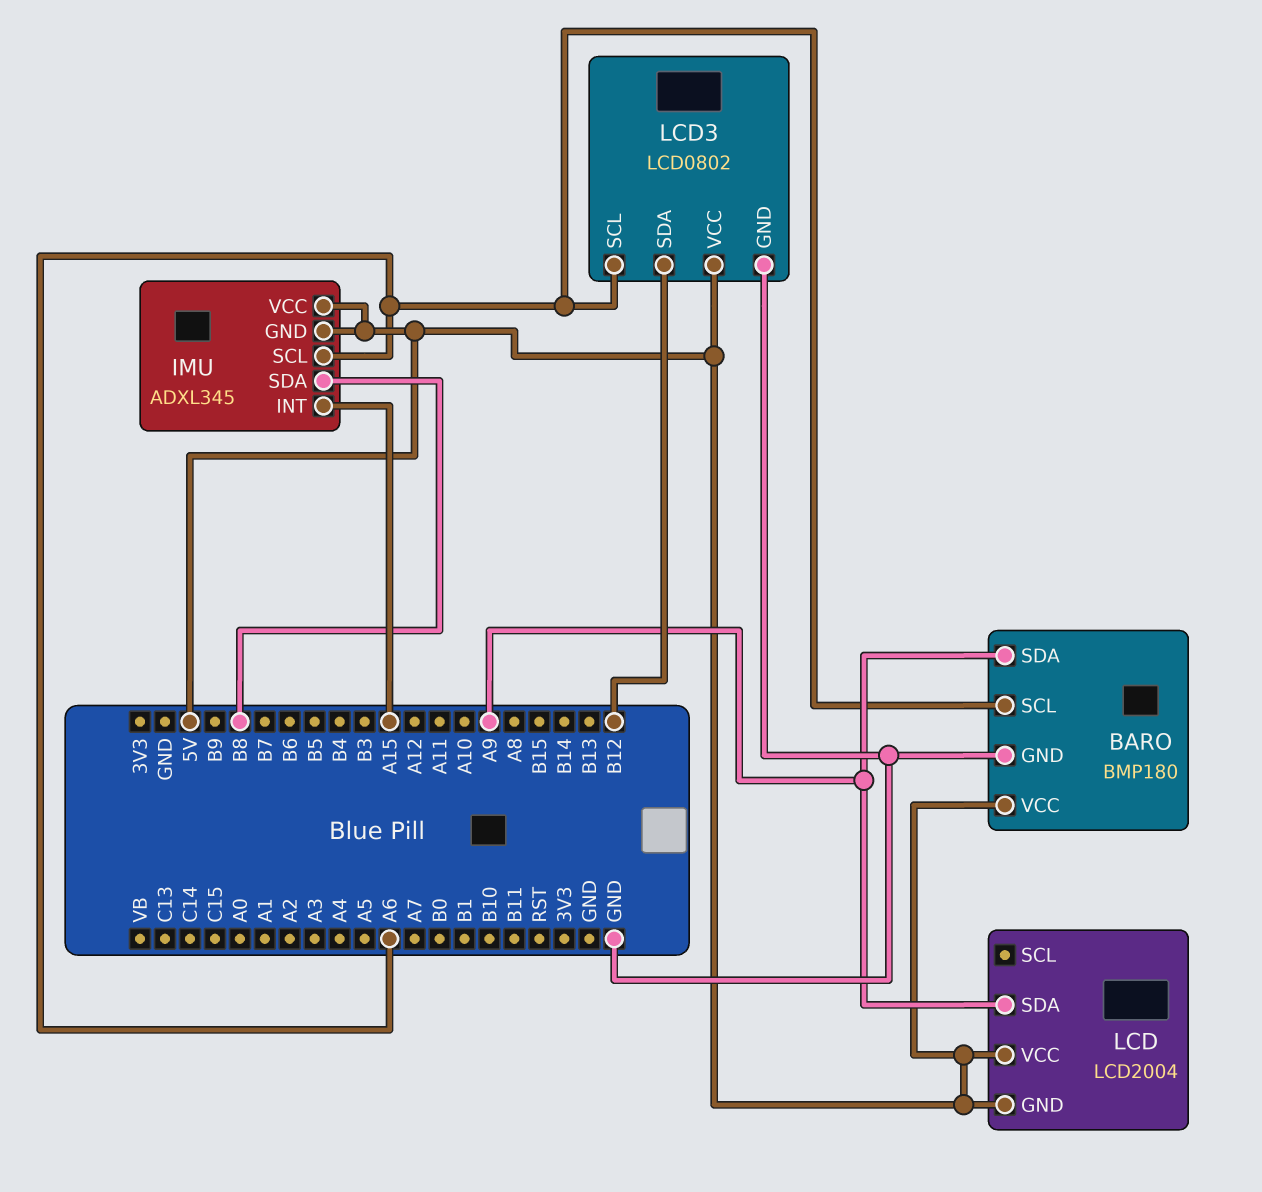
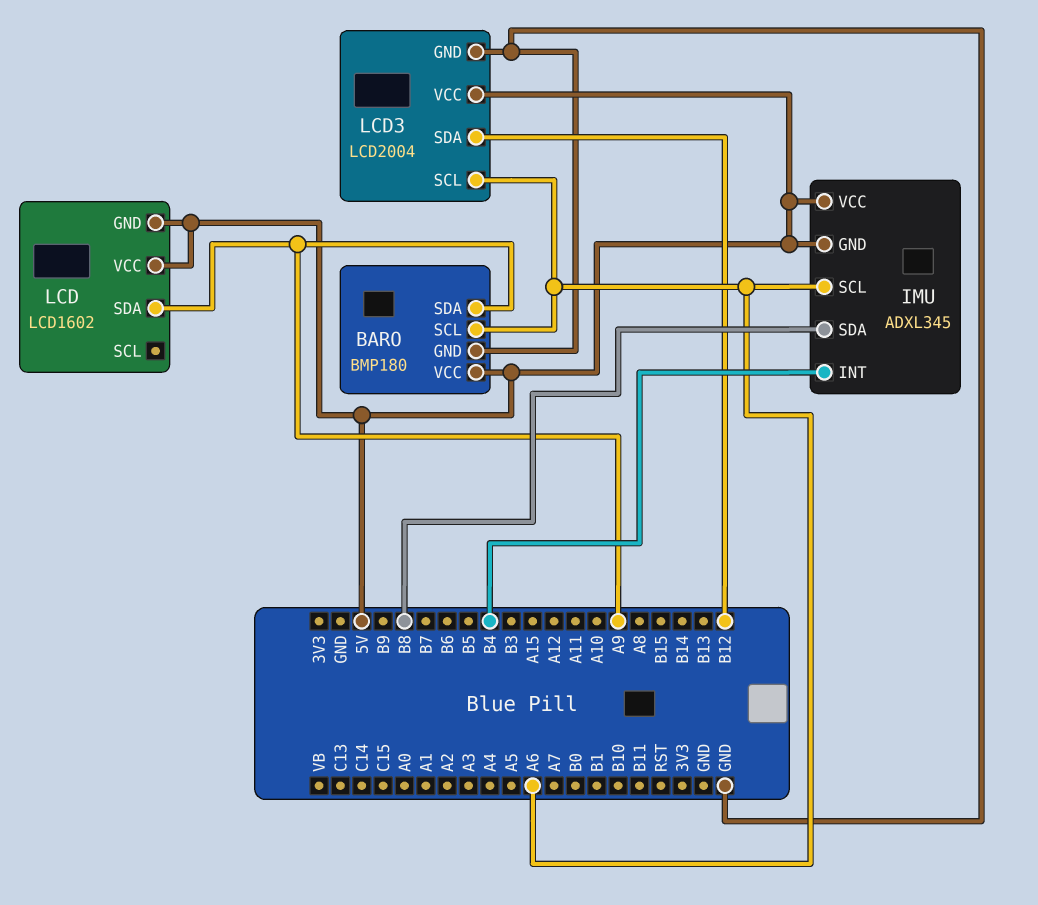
IMU pin INT: A15 -> B4
LCD: LCD2004 -> LCD1602
LCD3: LCD0802 -> LCD2004

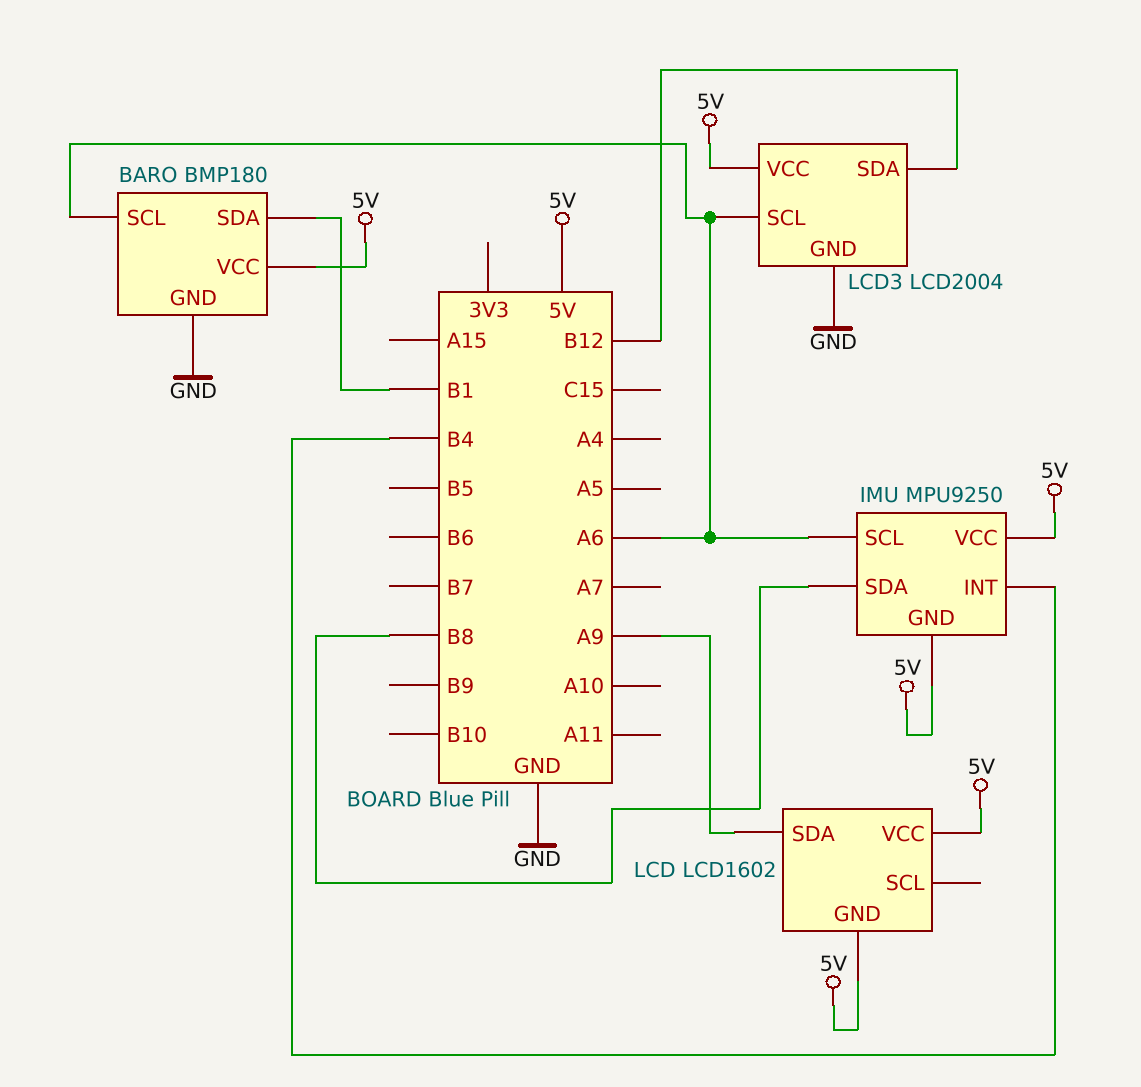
BARO pin SDA: A9 -> B1
IMU: ADXL345 -> MPU9250

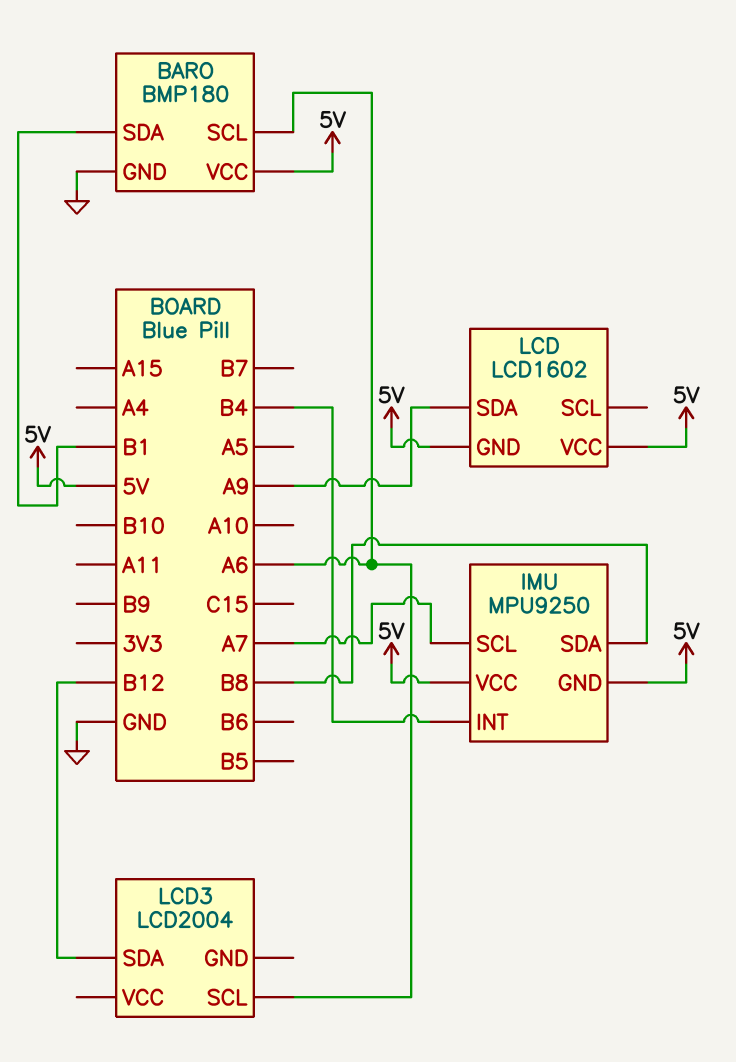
IMU pin SCL: A6 -> A7
LCD3 pin GND: GND -> none
LCD3 pin VCC: 5V -> none

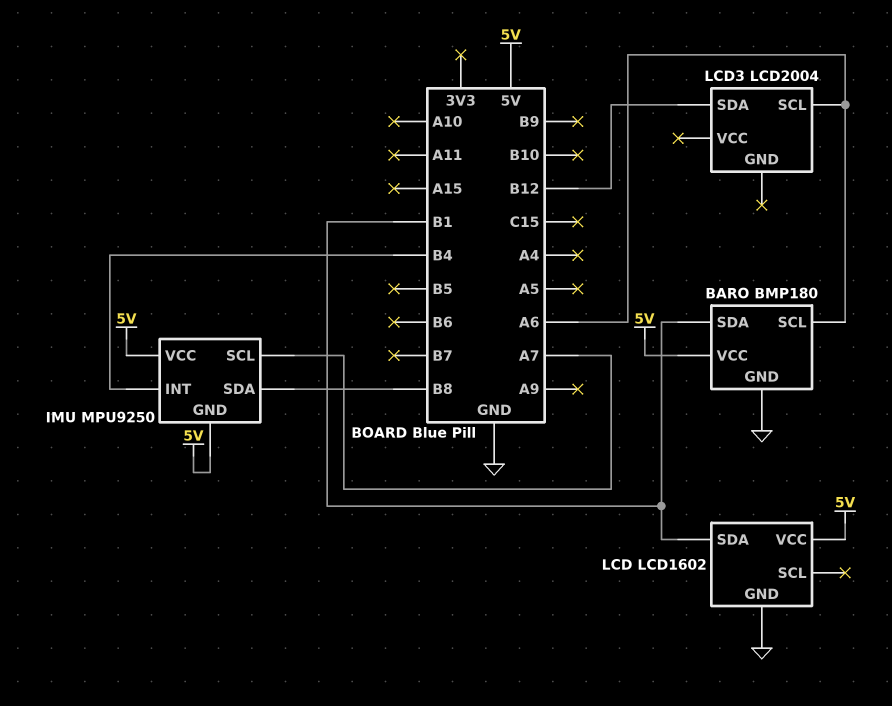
LCD pin GND: 5V -> GND
LCD pin SDA: A9 -> B1

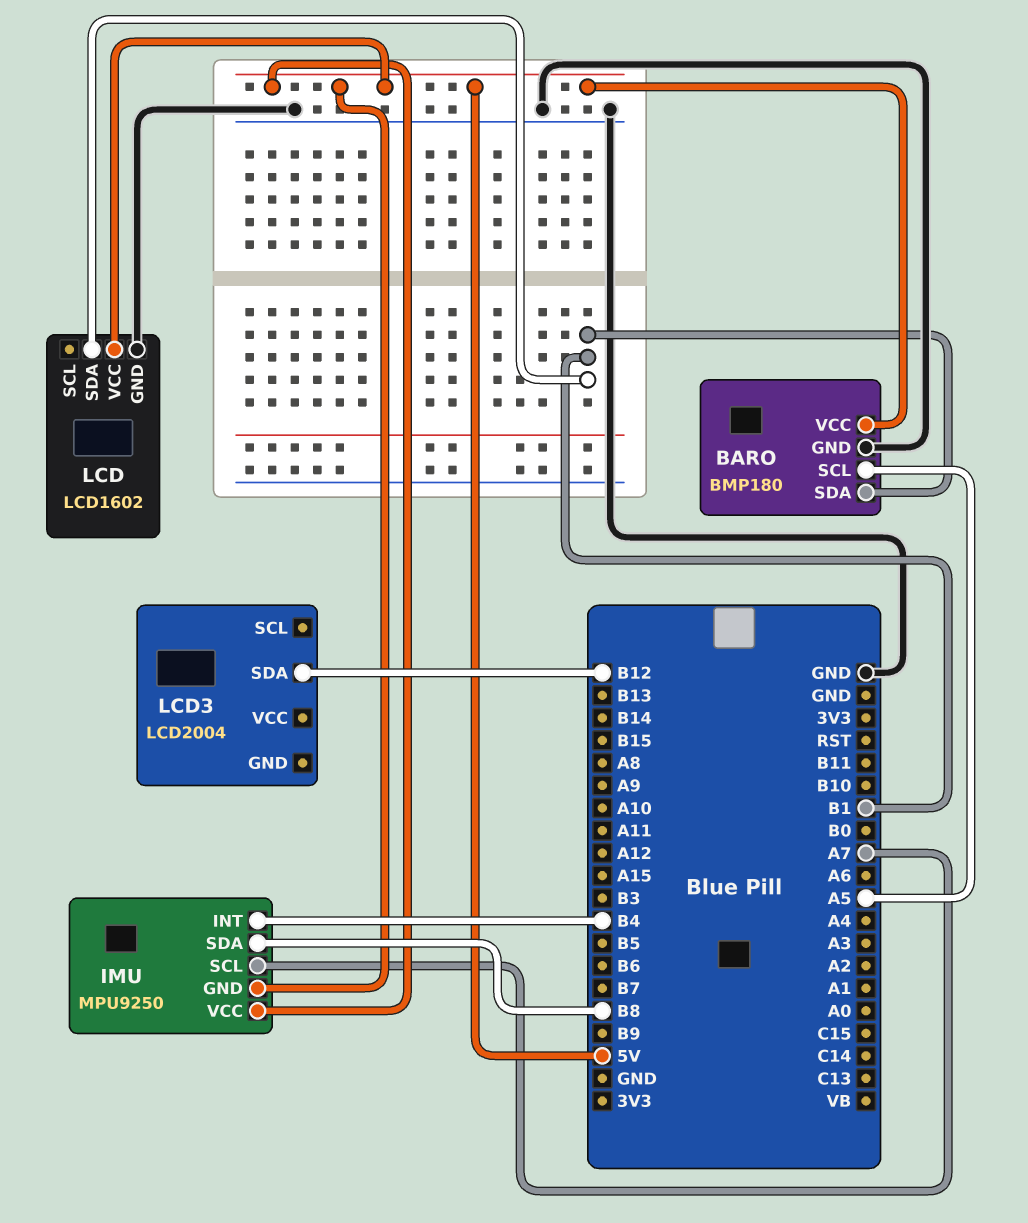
BARO pin SCL: A6 -> A5
LCD3 pin SCL: A6 -> none

